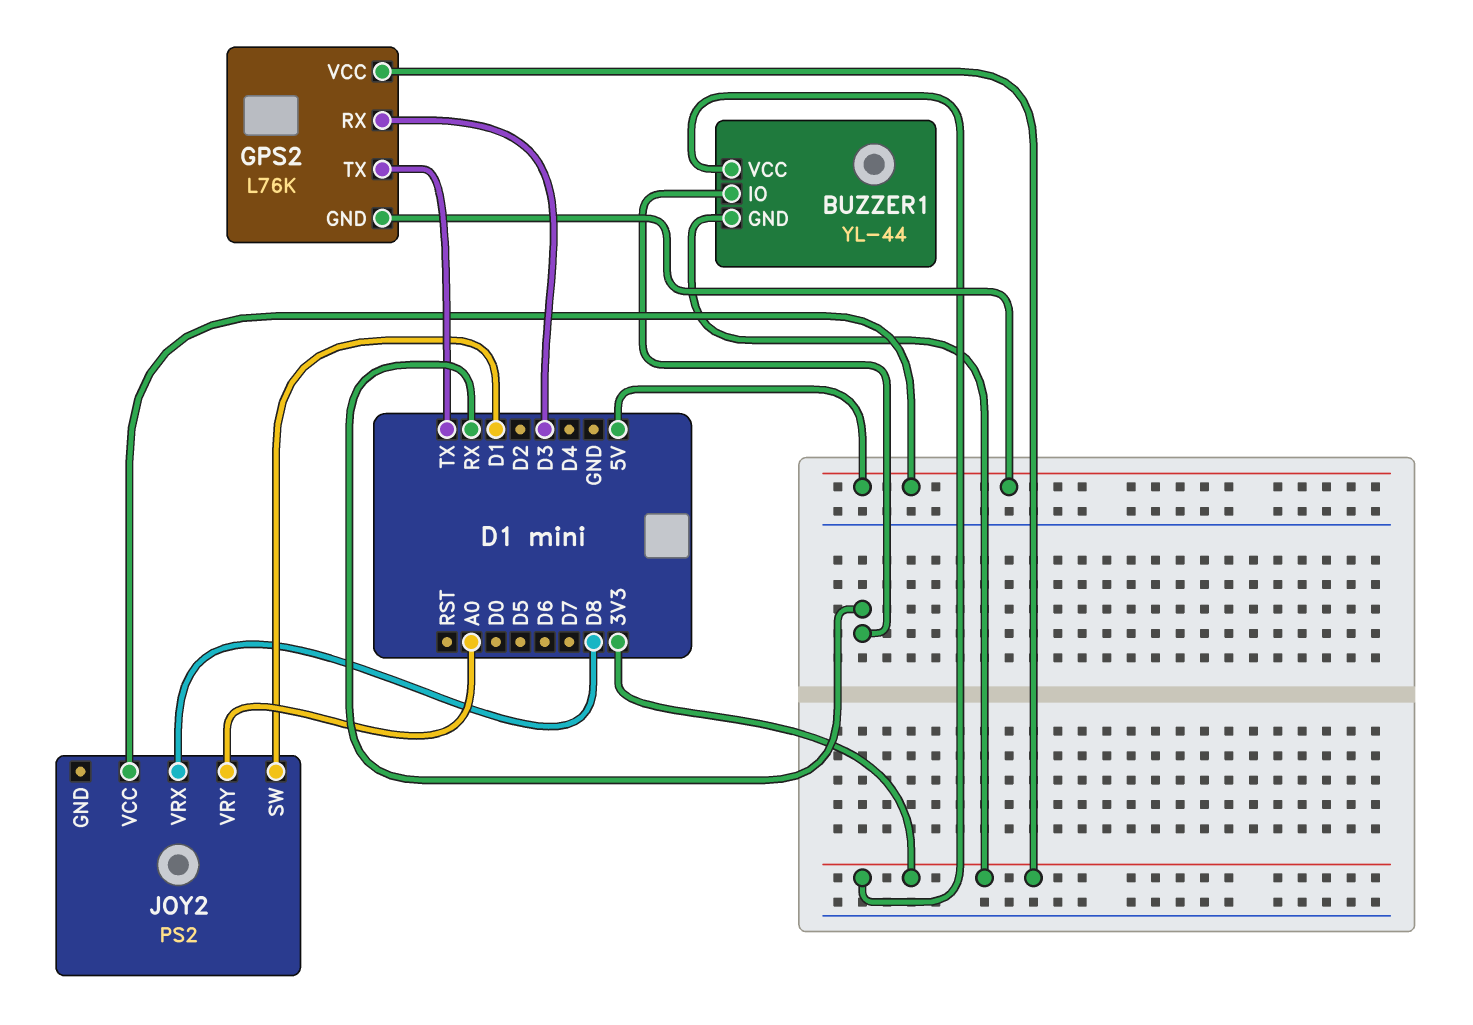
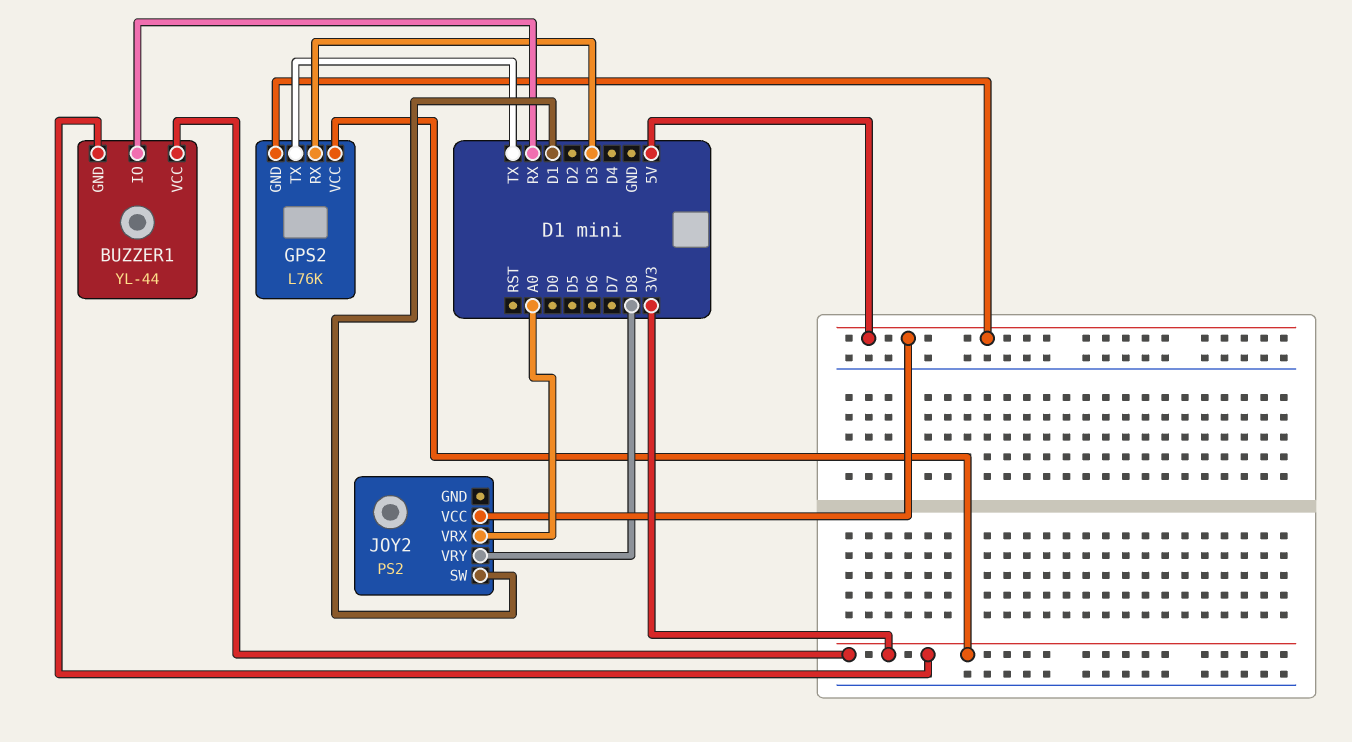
JOY2 pin VRX: D8 -> A0
JOY2 pin VRY: A0 -> D8

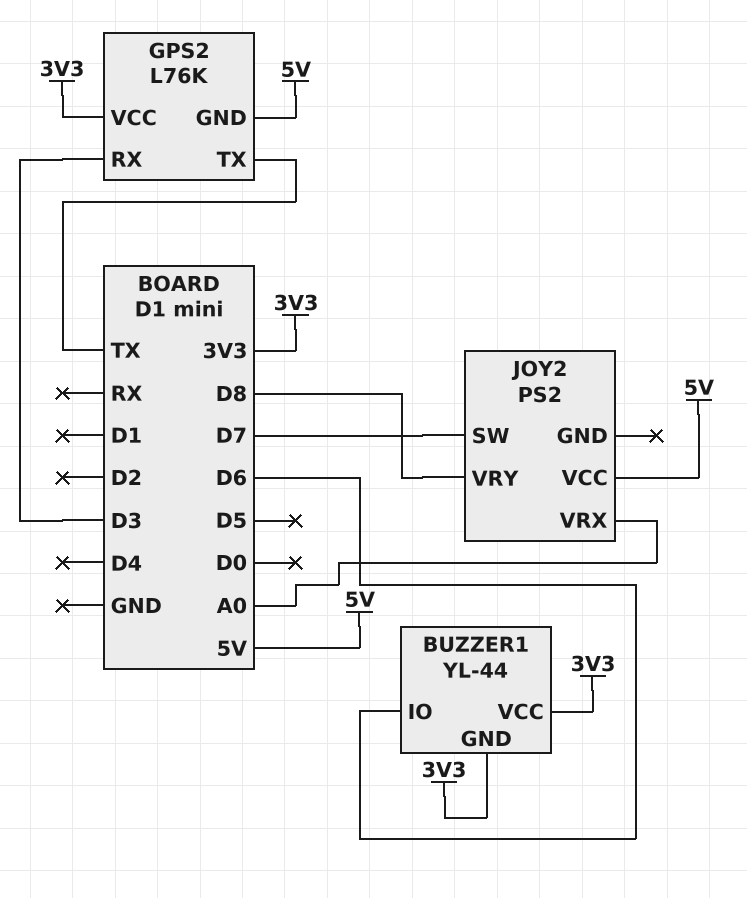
BUZZER1 pin IO: RX -> D6
JOY2 pin SW: D1 -> D7

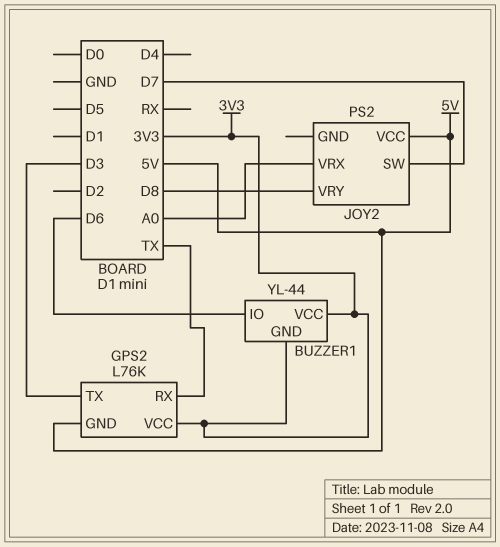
GPS2 pin RX: D3 -> TX
GPS2 pin TX: TX -> D3

